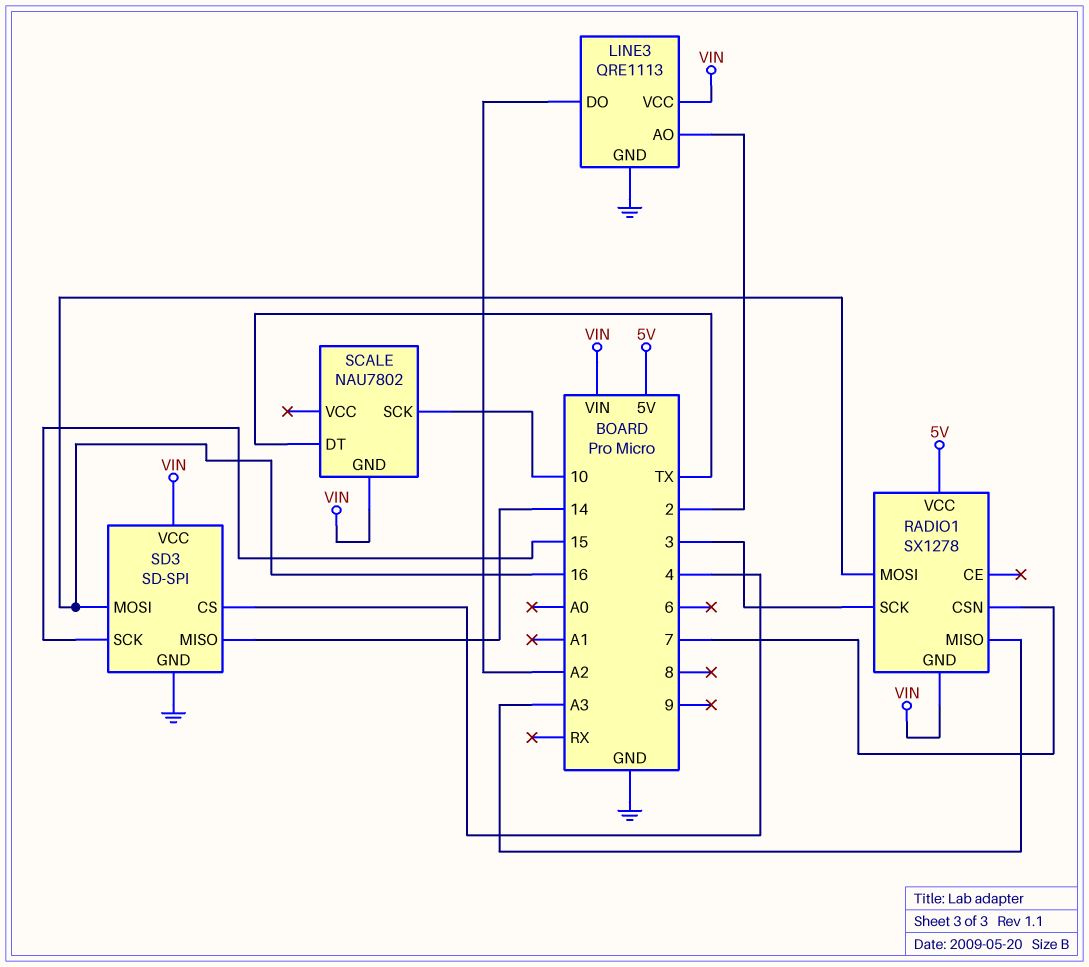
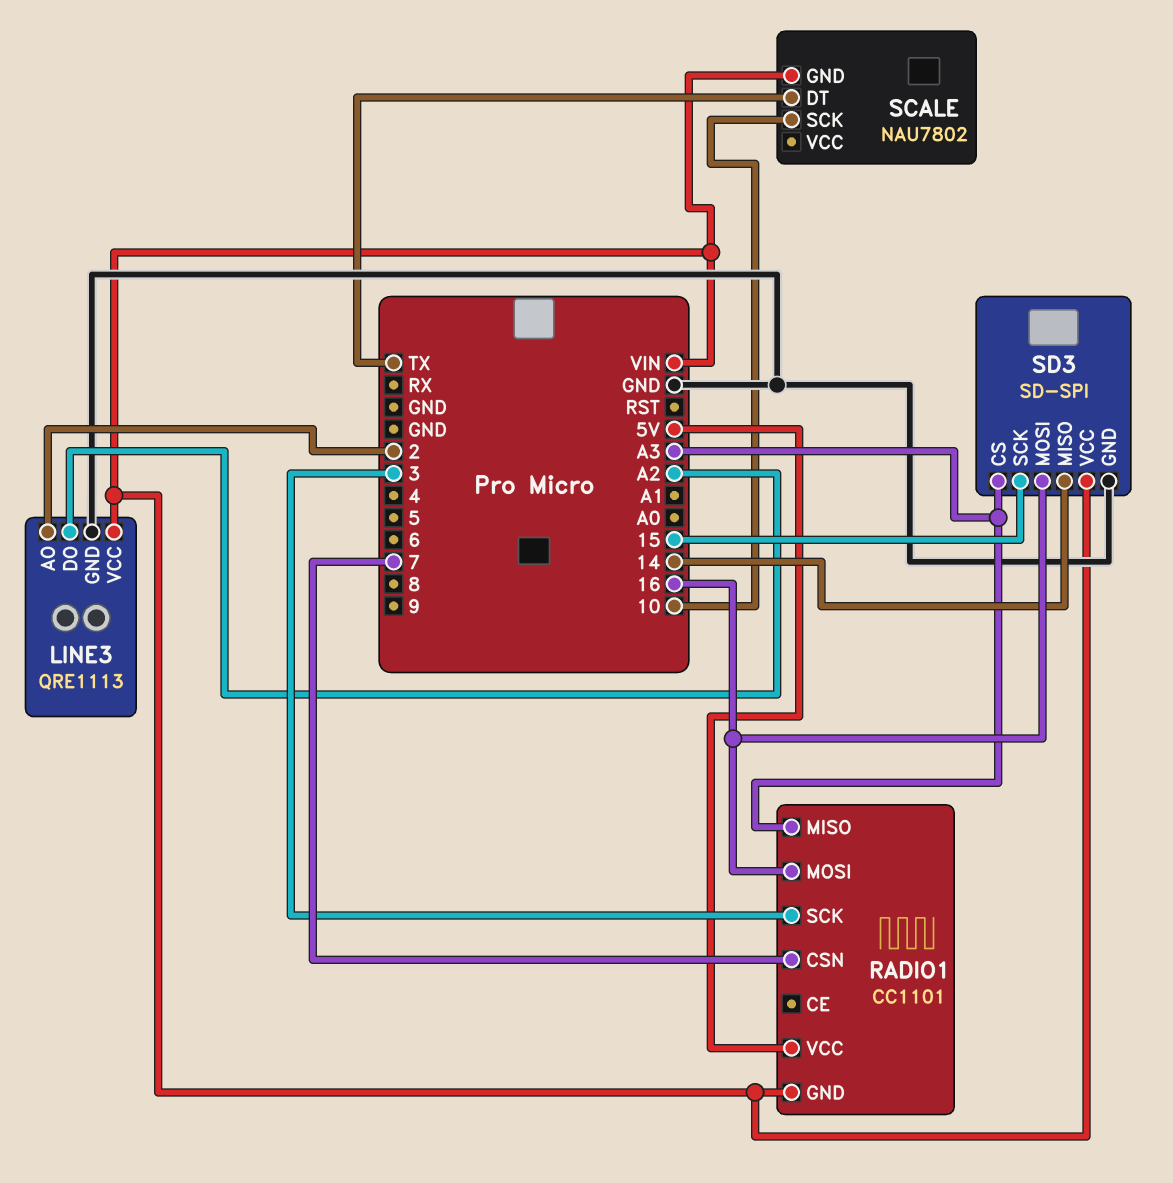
RADIO1: SX1278 -> CC1101
SD3 pin CS: 4 -> A3

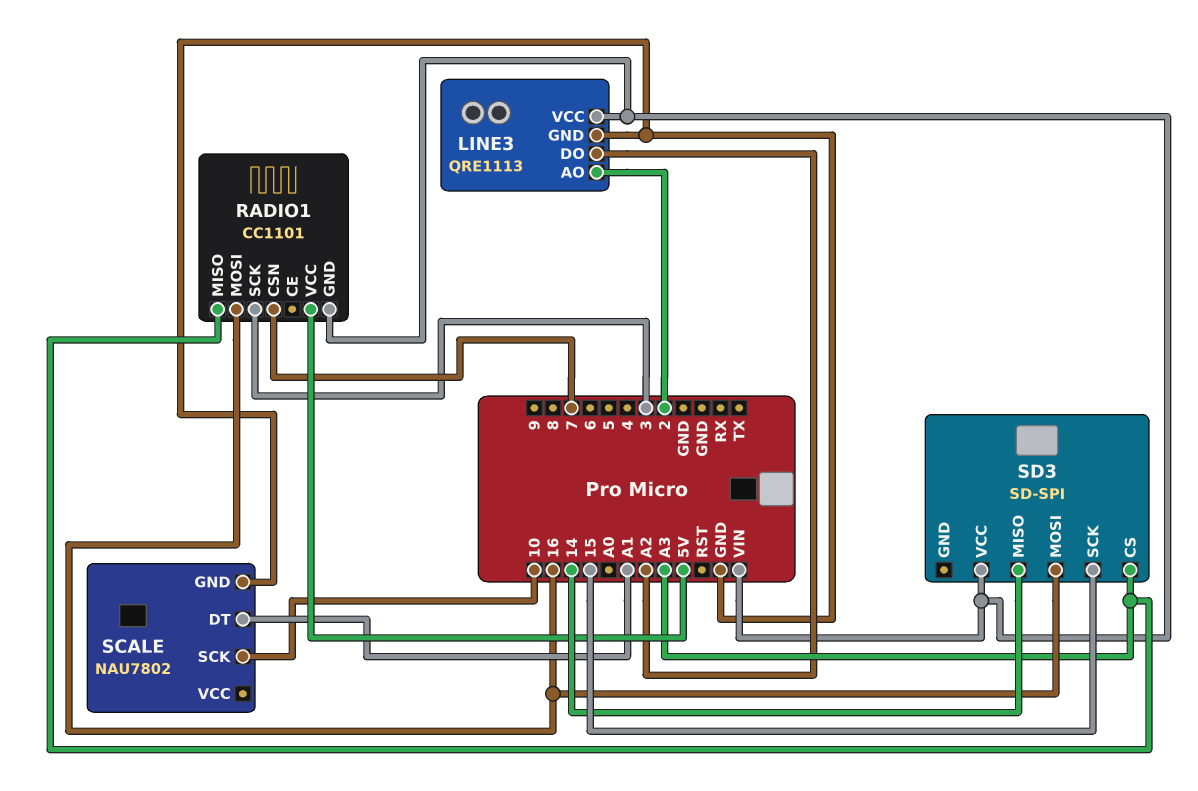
SCALE pin DT: TX -> A1
SCALE pin GND: VIN -> GND
SD3 pin GND: GND -> none

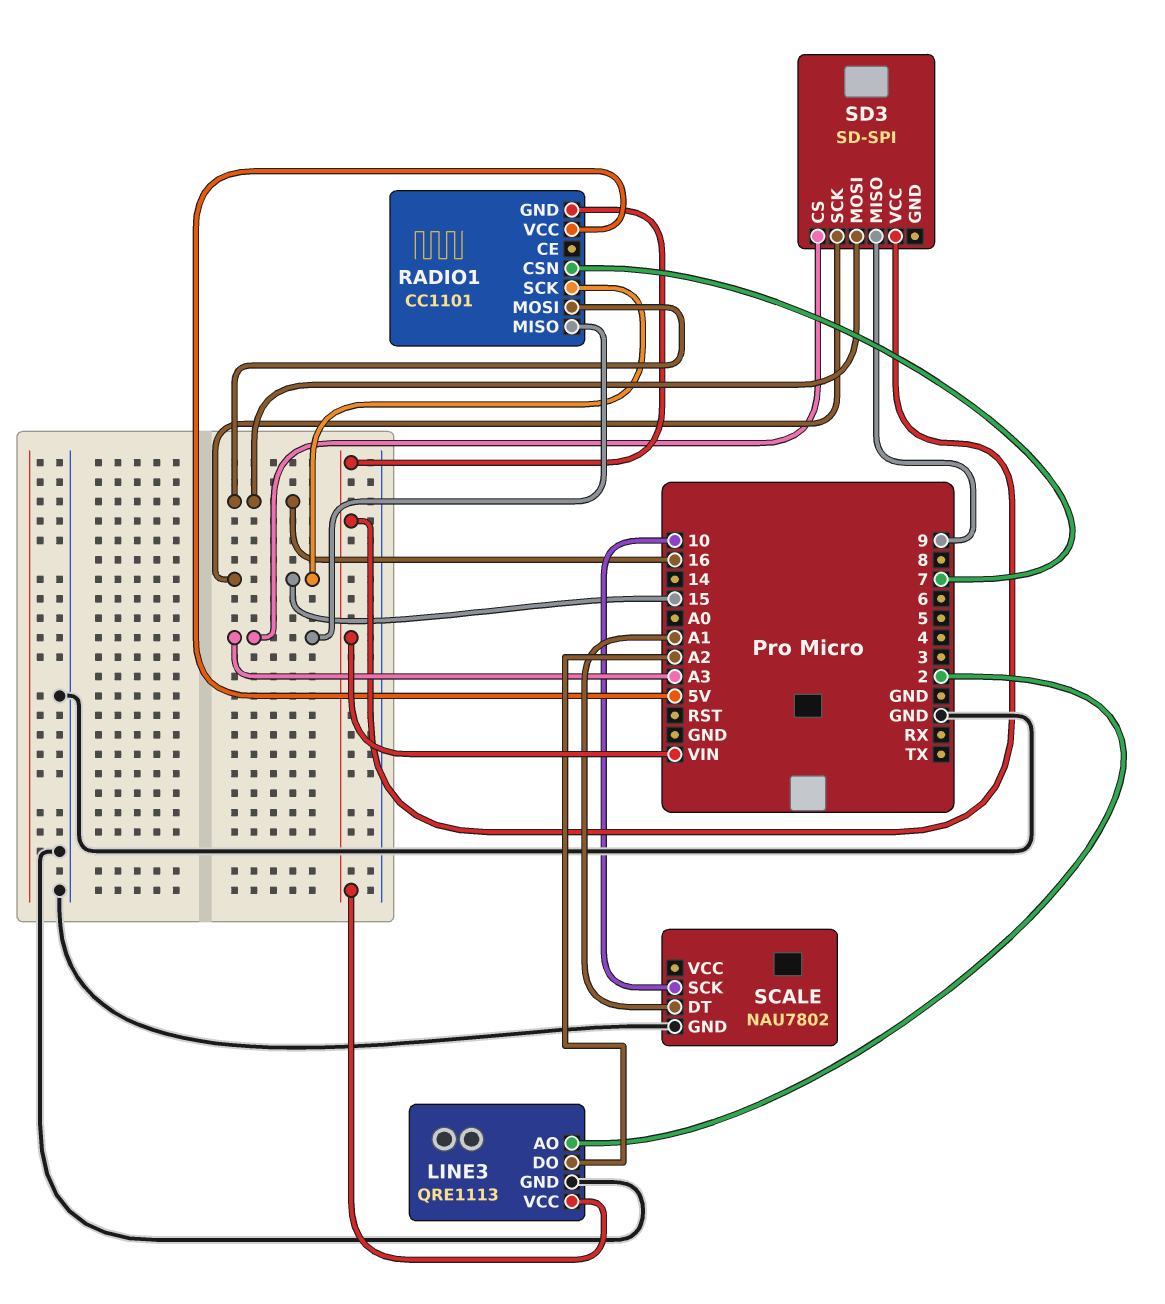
RADIO1 pin SCK: 3 -> 15
SD3 pin MISO: 14 -> 9

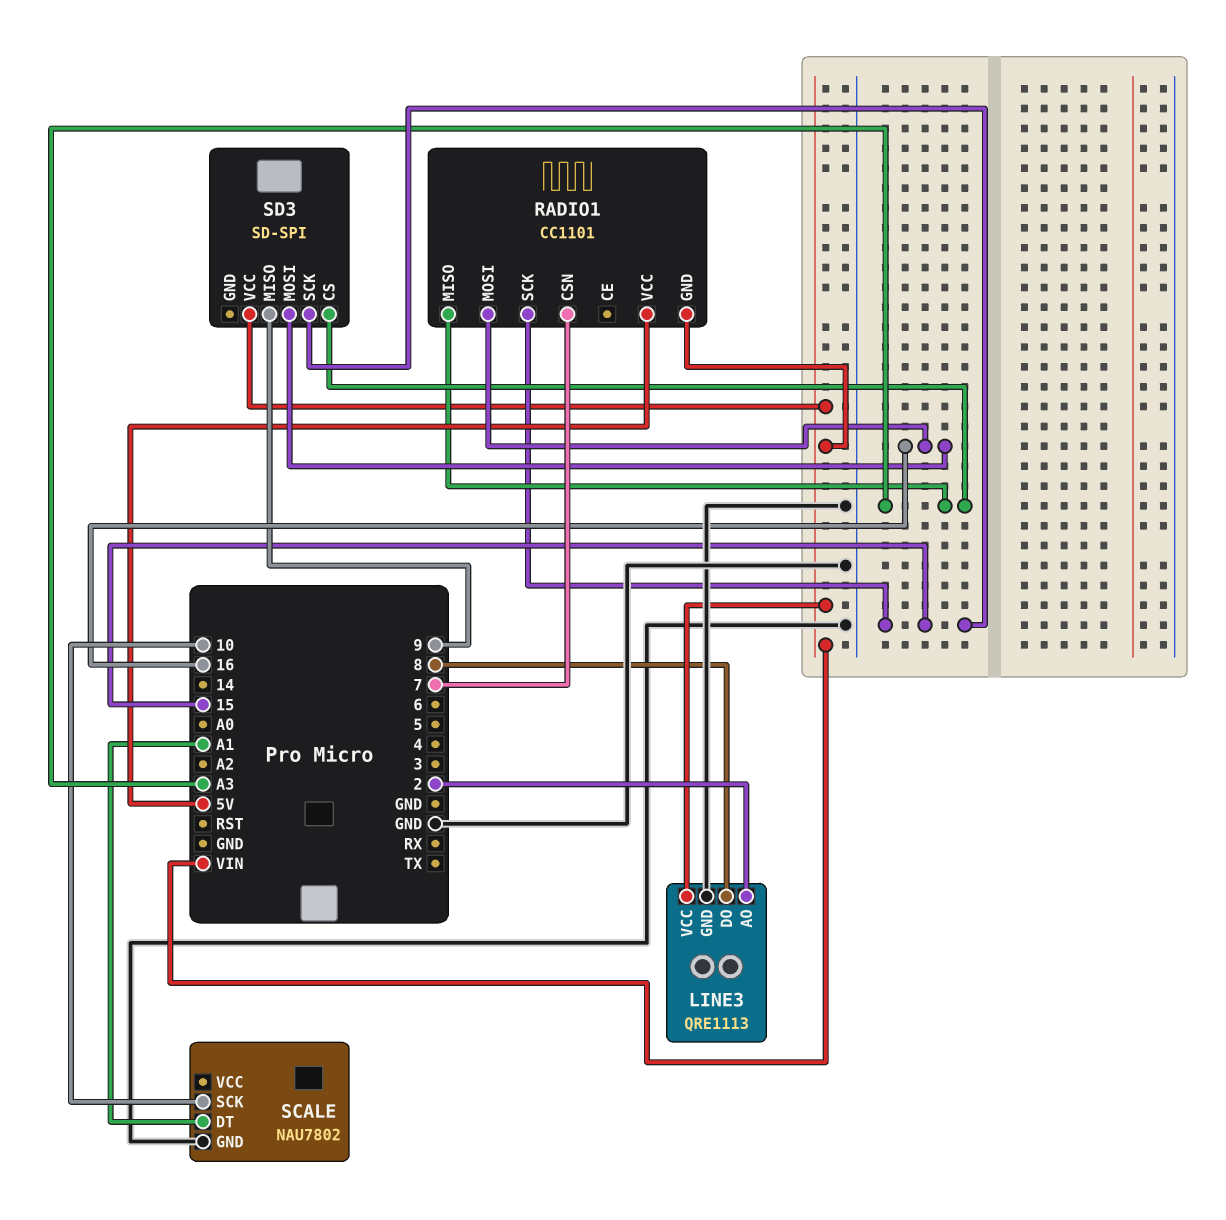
LINE3 pin DO: A2 -> 8

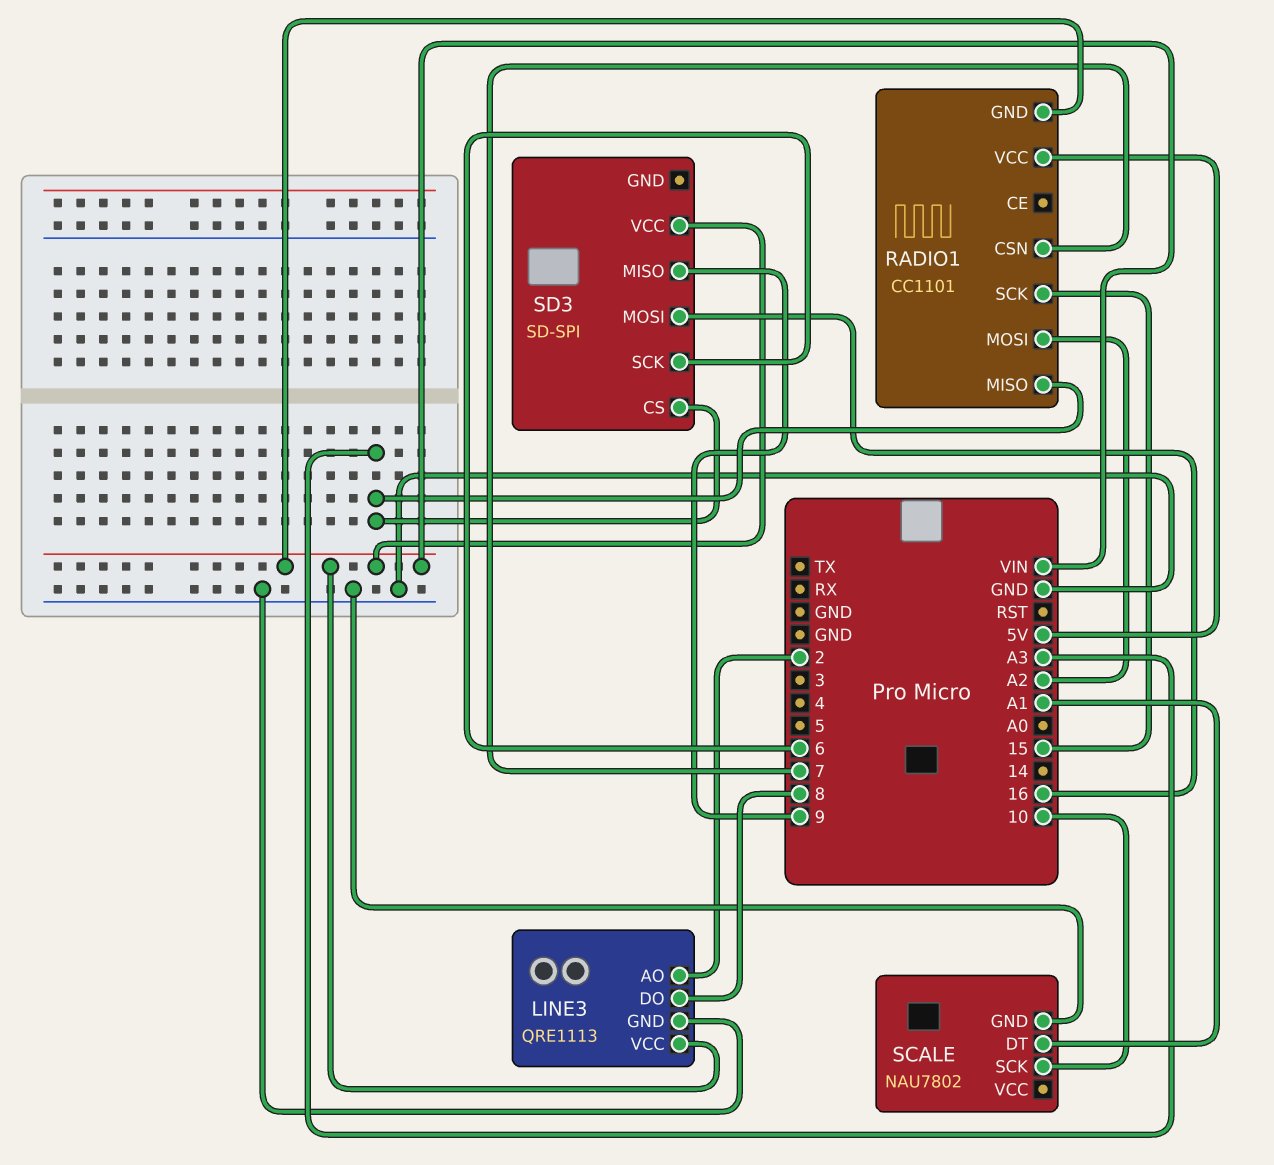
RADIO1 pin MOSI: 16 -> A2
SD3 pin SCK: 15 -> 6

